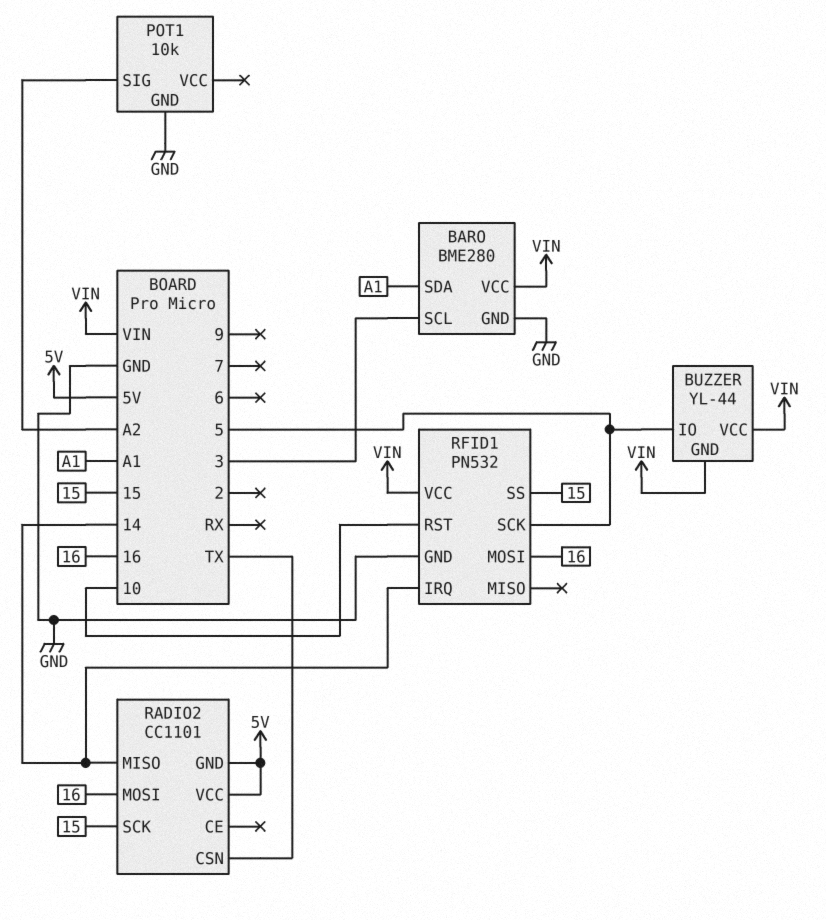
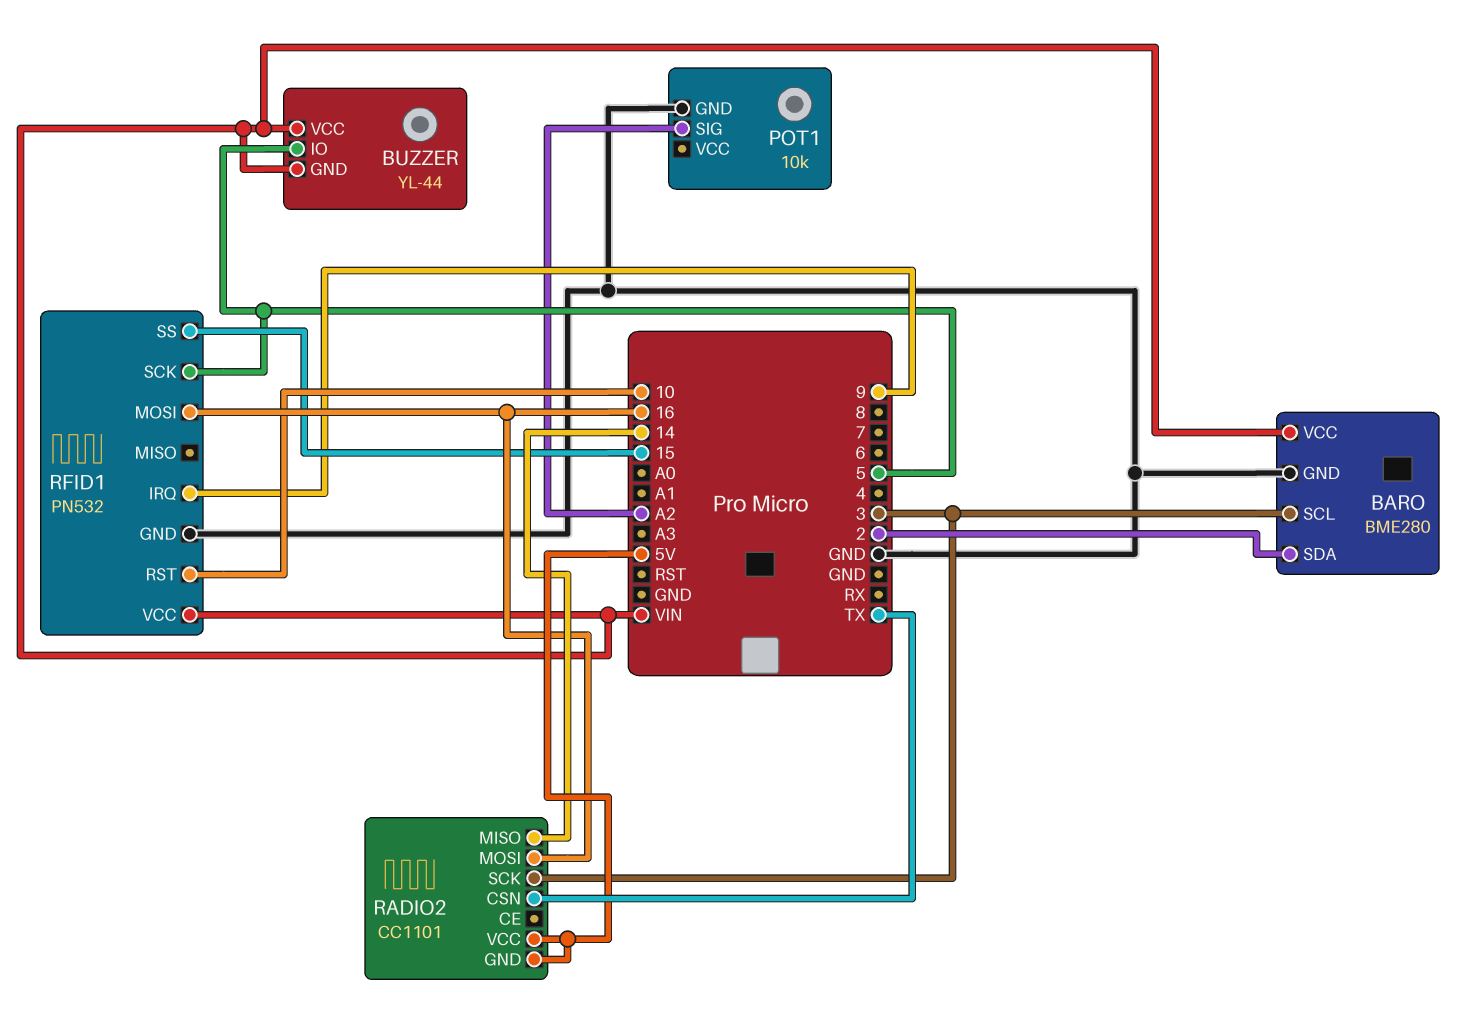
BARO pin SDA: A1 -> 2
RADIO2 pin SCK: 15 -> 3
RFID1 pin IRQ: 14 -> 9

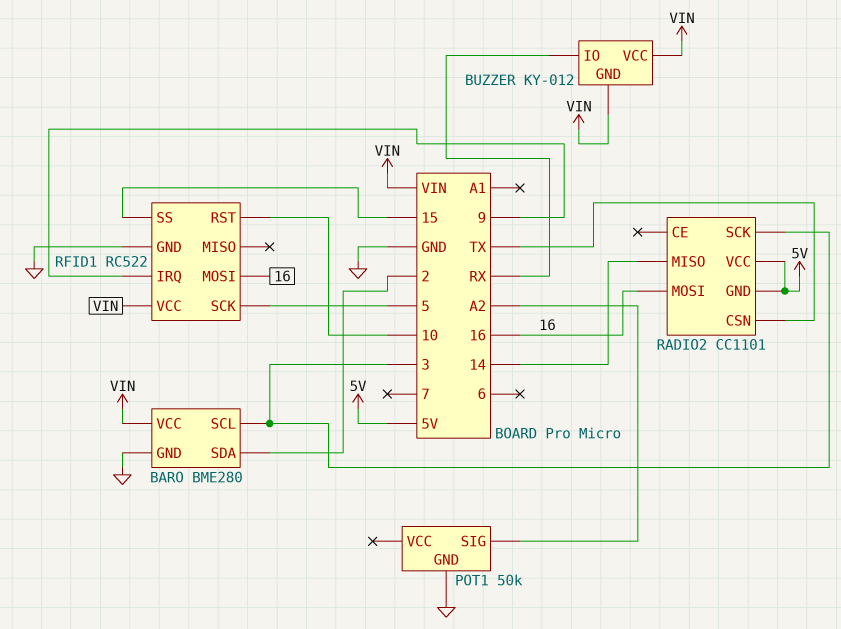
BUZZER: YL-44 -> KY-012
BUZZER pin IO: 5 -> RX
POT1: 10k -> 50k
RFID1: PN532 -> RC522

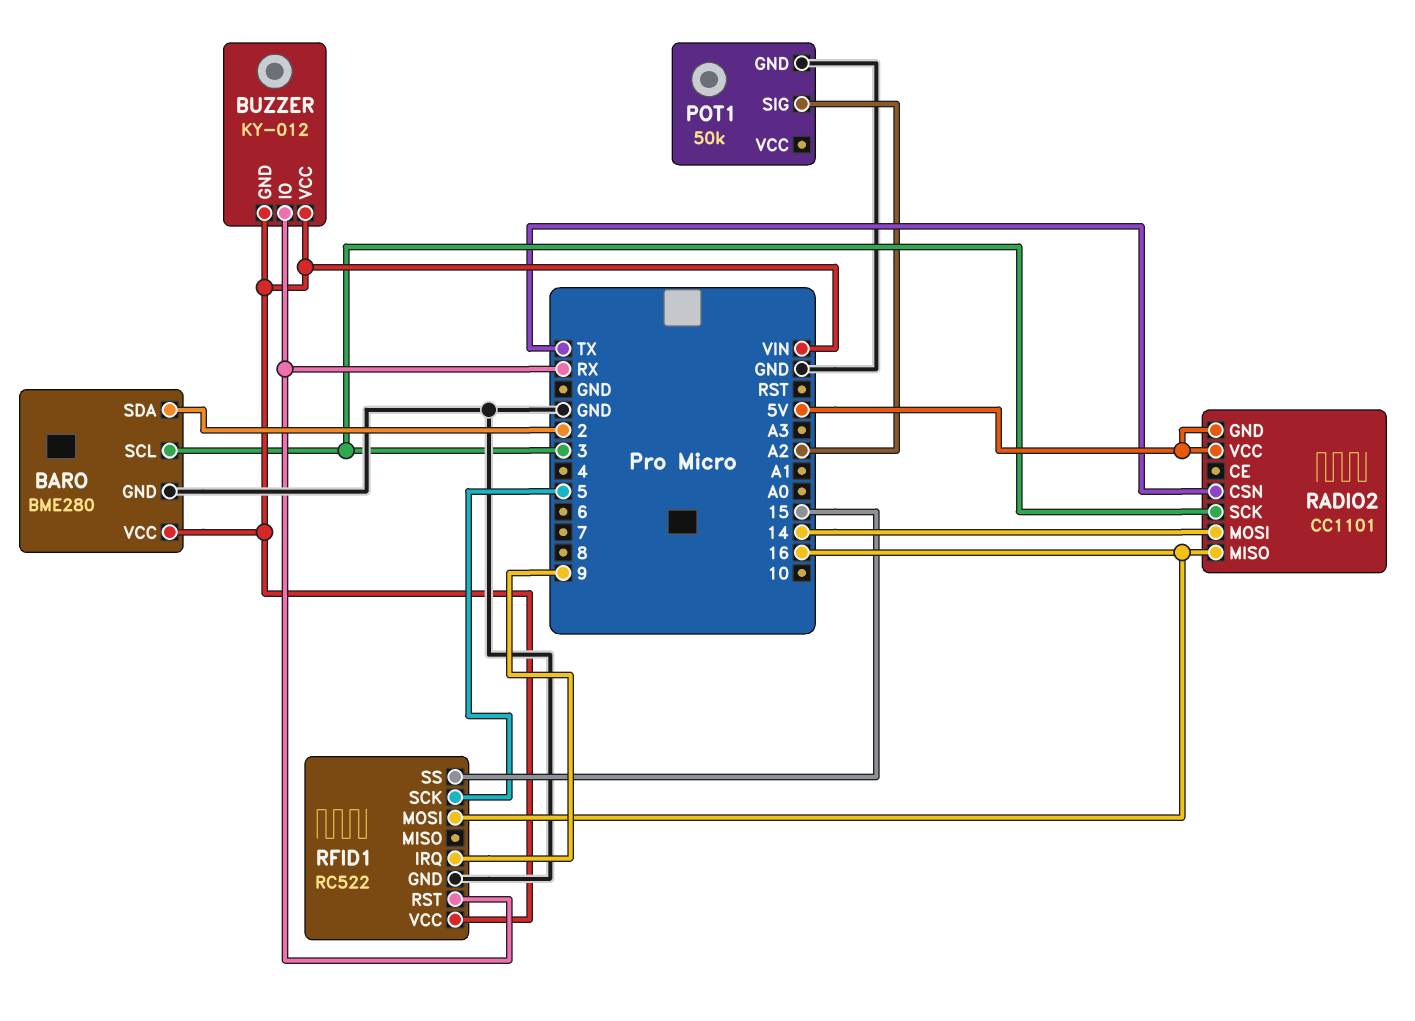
RADIO2 pin MISO: 14 -> 16
RADIO2 pin MOSI: 16 -> 14
RFID1 pin RST: 10 -> RX

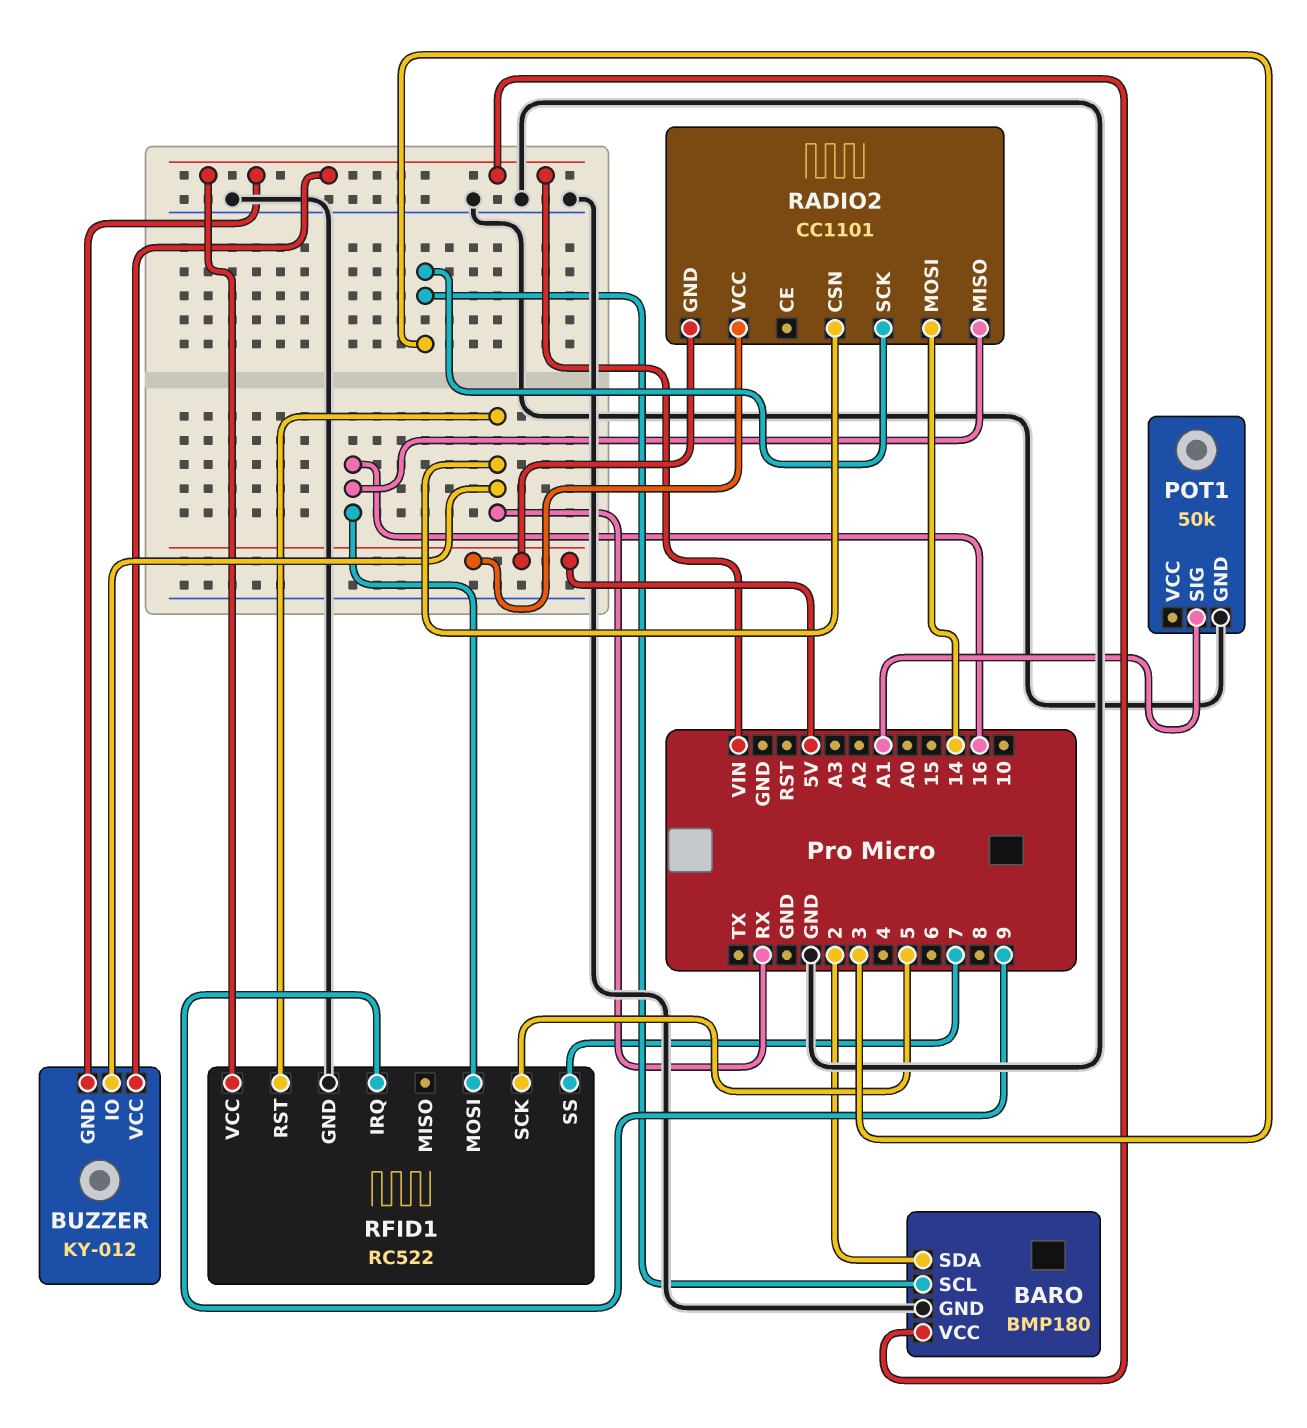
BARO: BME280 -> BMP180
POT1 pin SIG: A2 -> A1
RADIO2 pin CSN: TX -> RX
RFID1 pin SS: 15 -> 7

